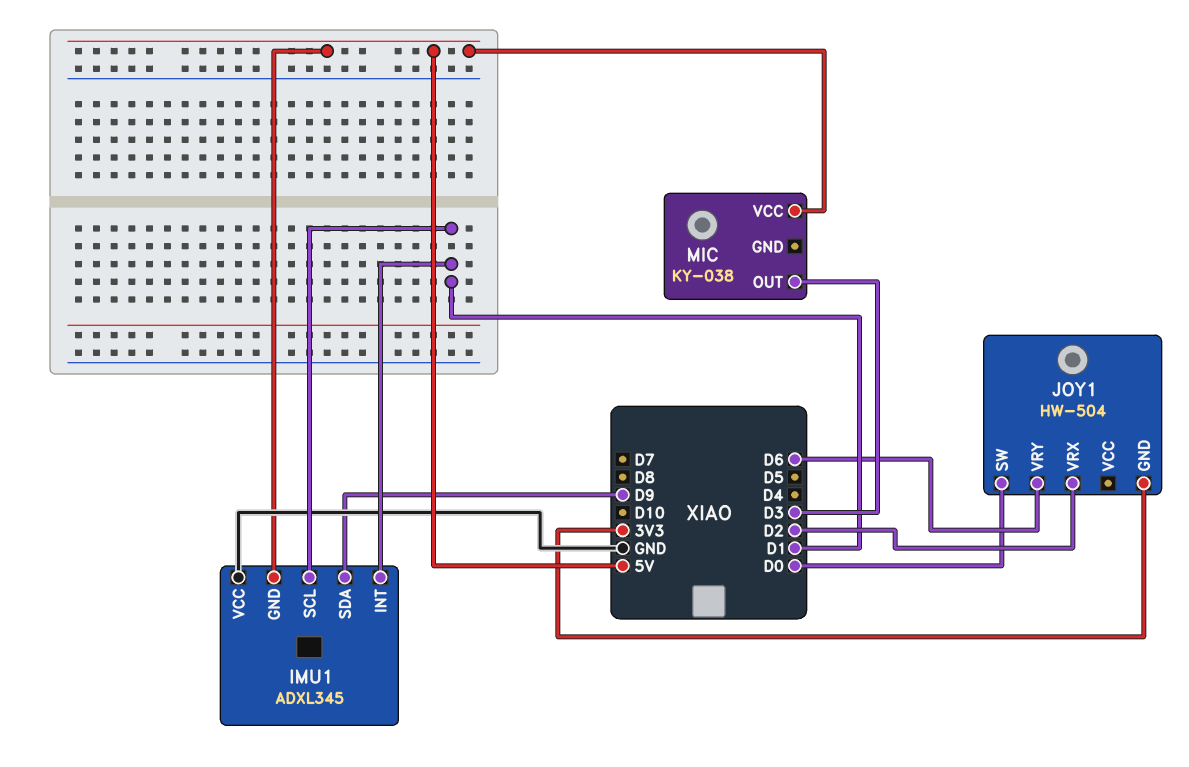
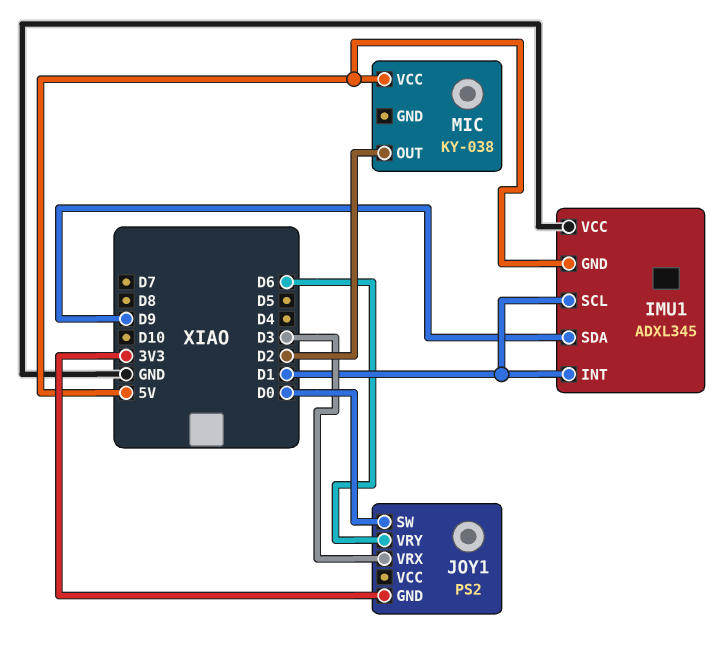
JOY1: HW-504 -> PS2
JOY1 pin VRX: D2 -> D3
MIC pin OUT: D3 -> D2

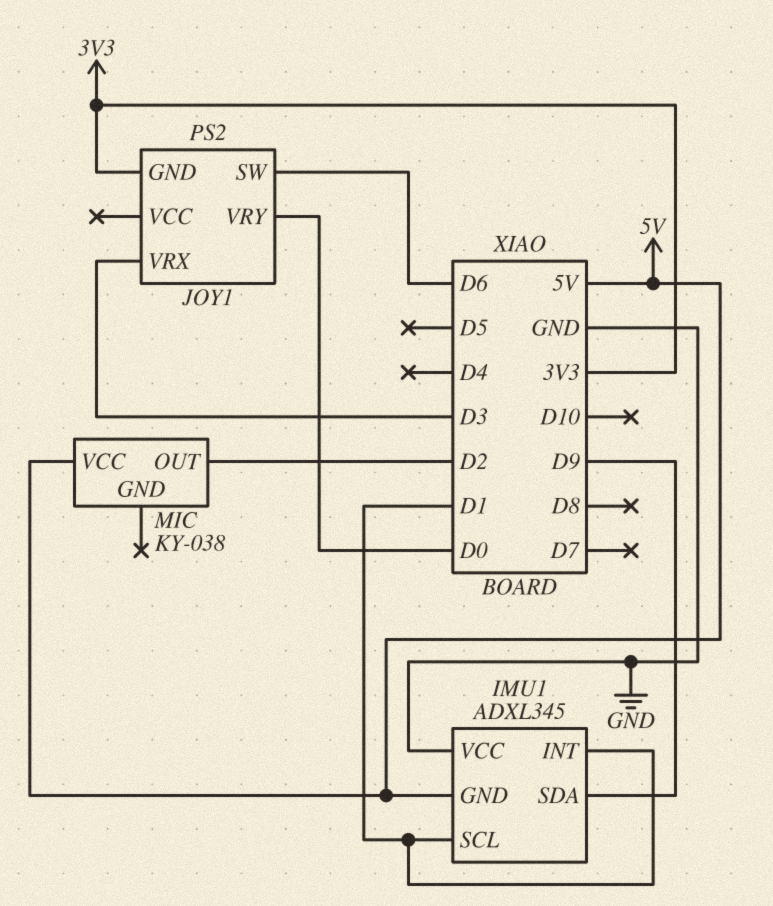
JOY1 pin SW: D0 -> D6
JOY1 pin VRY: D6 -> D0

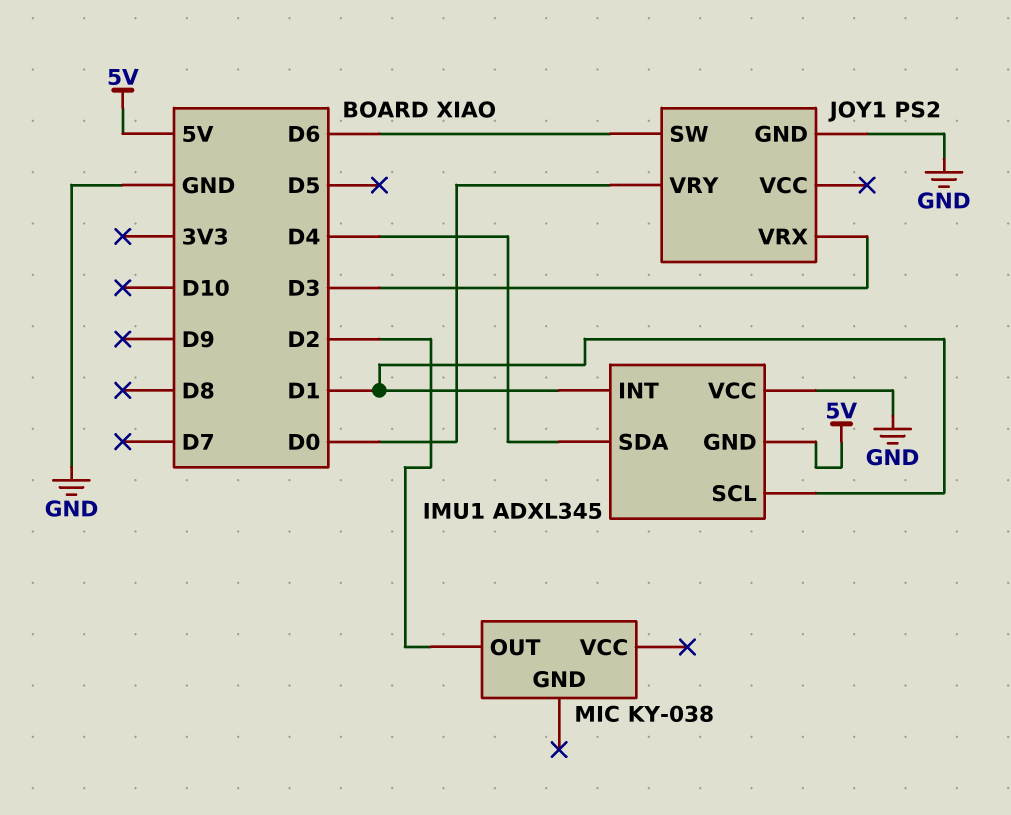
IMU1 pin SDA: D9 -> D4
JOY1 pin GND: 3V3 -> GND
MIC pin VCC: 5V -> none

